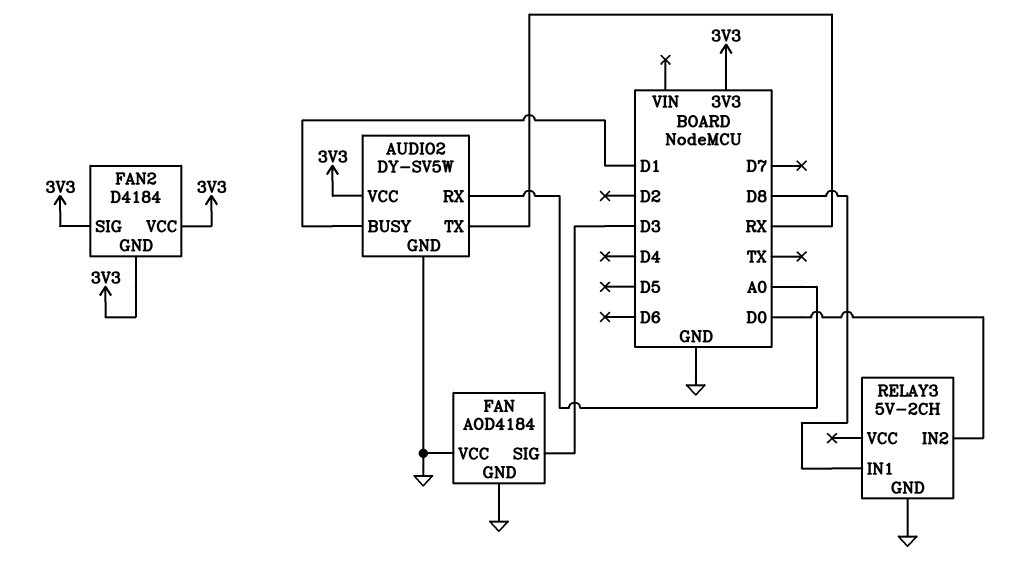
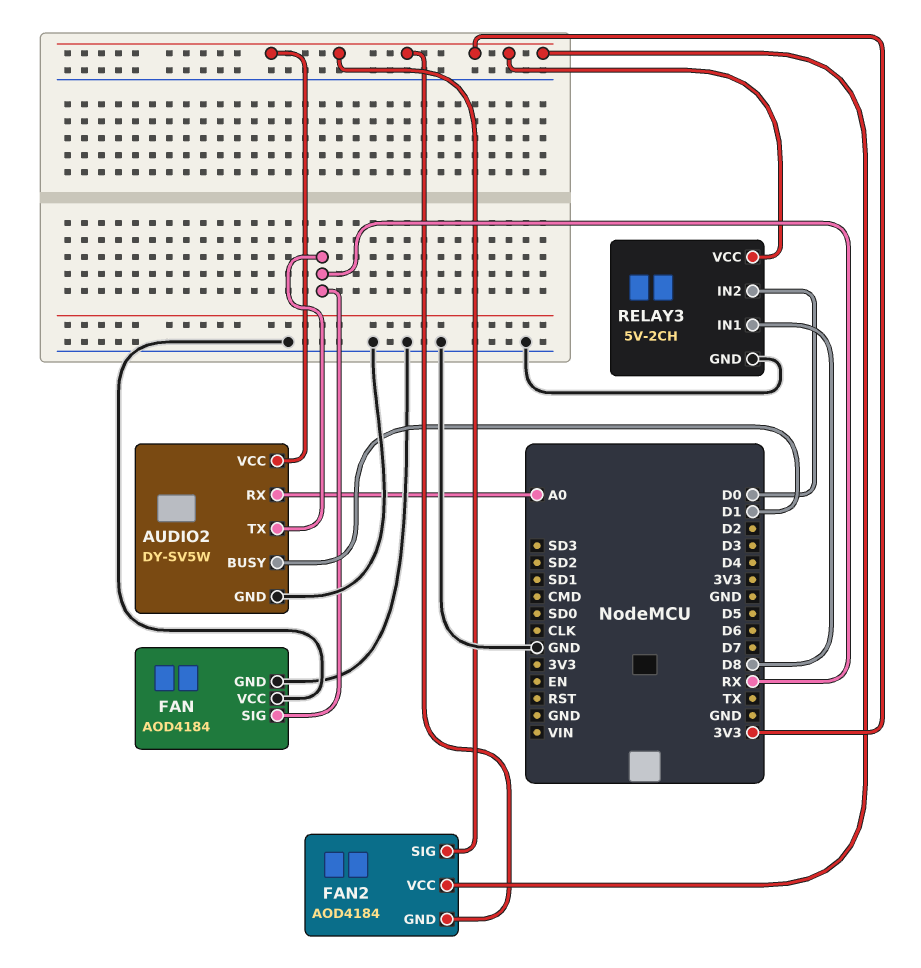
FAN pin SIG: D3 -> RX
FAN2: D4184 -> AOD4184
RELAY3 pin VCC: none -> 3V3

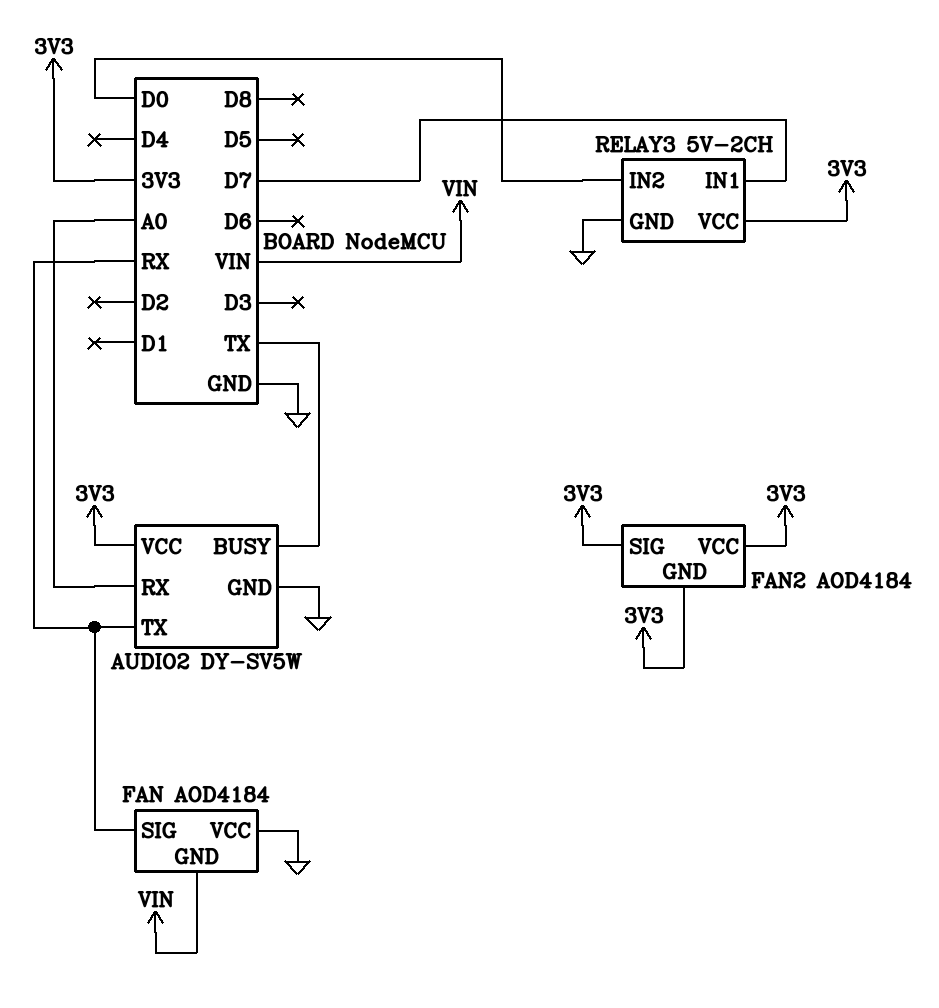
AUDIO2 pin BUSY: D1 -> TX
FAN pin GND: GND -> VIN
RELAY3 pin IN1: D8 -> D7

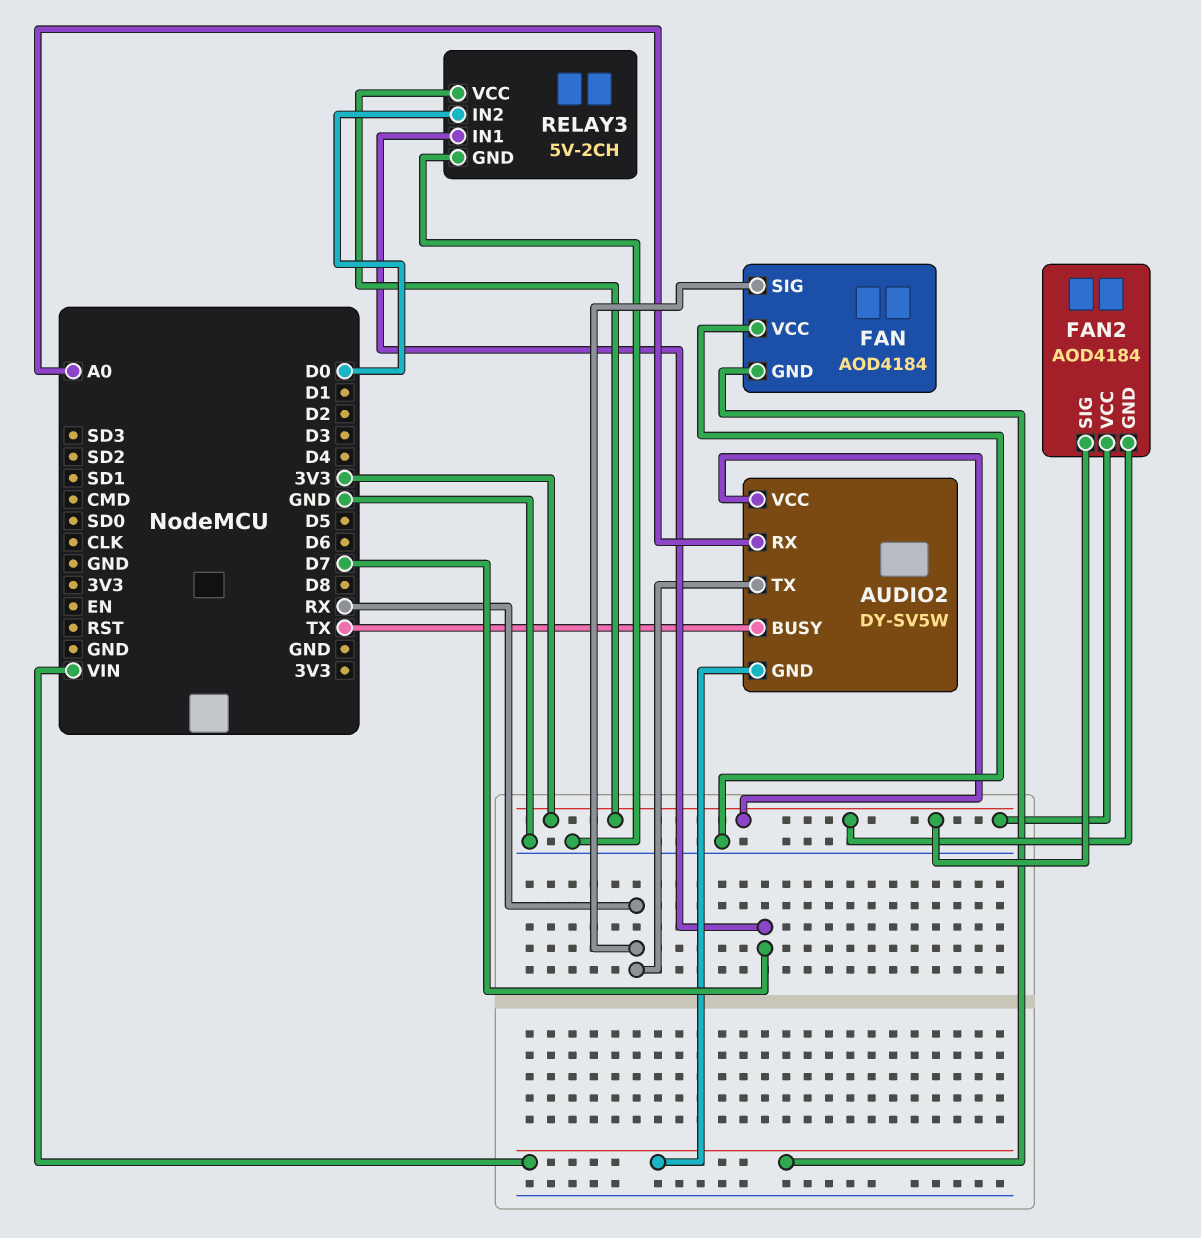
AUDIO2 pin GND: GND -> VIN

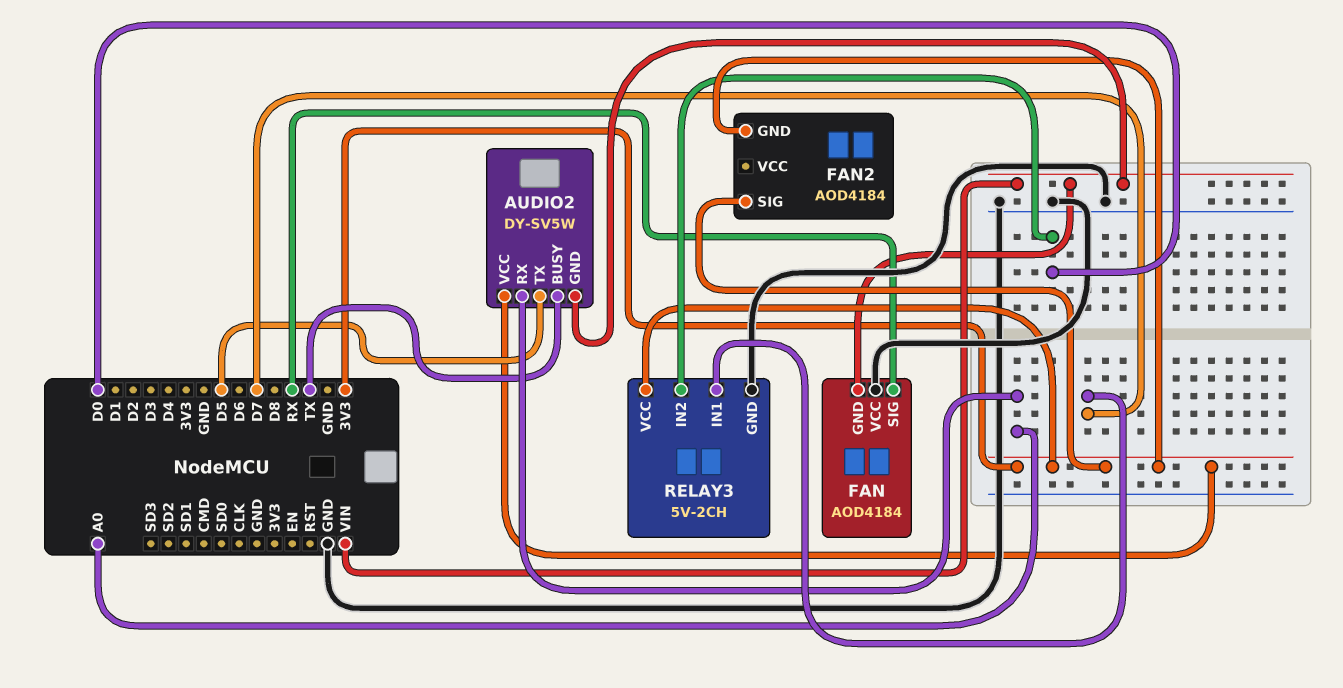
AUDIO2 pin TX: RX -> D5
FAN2 pin VCC: 3V3 -> none

